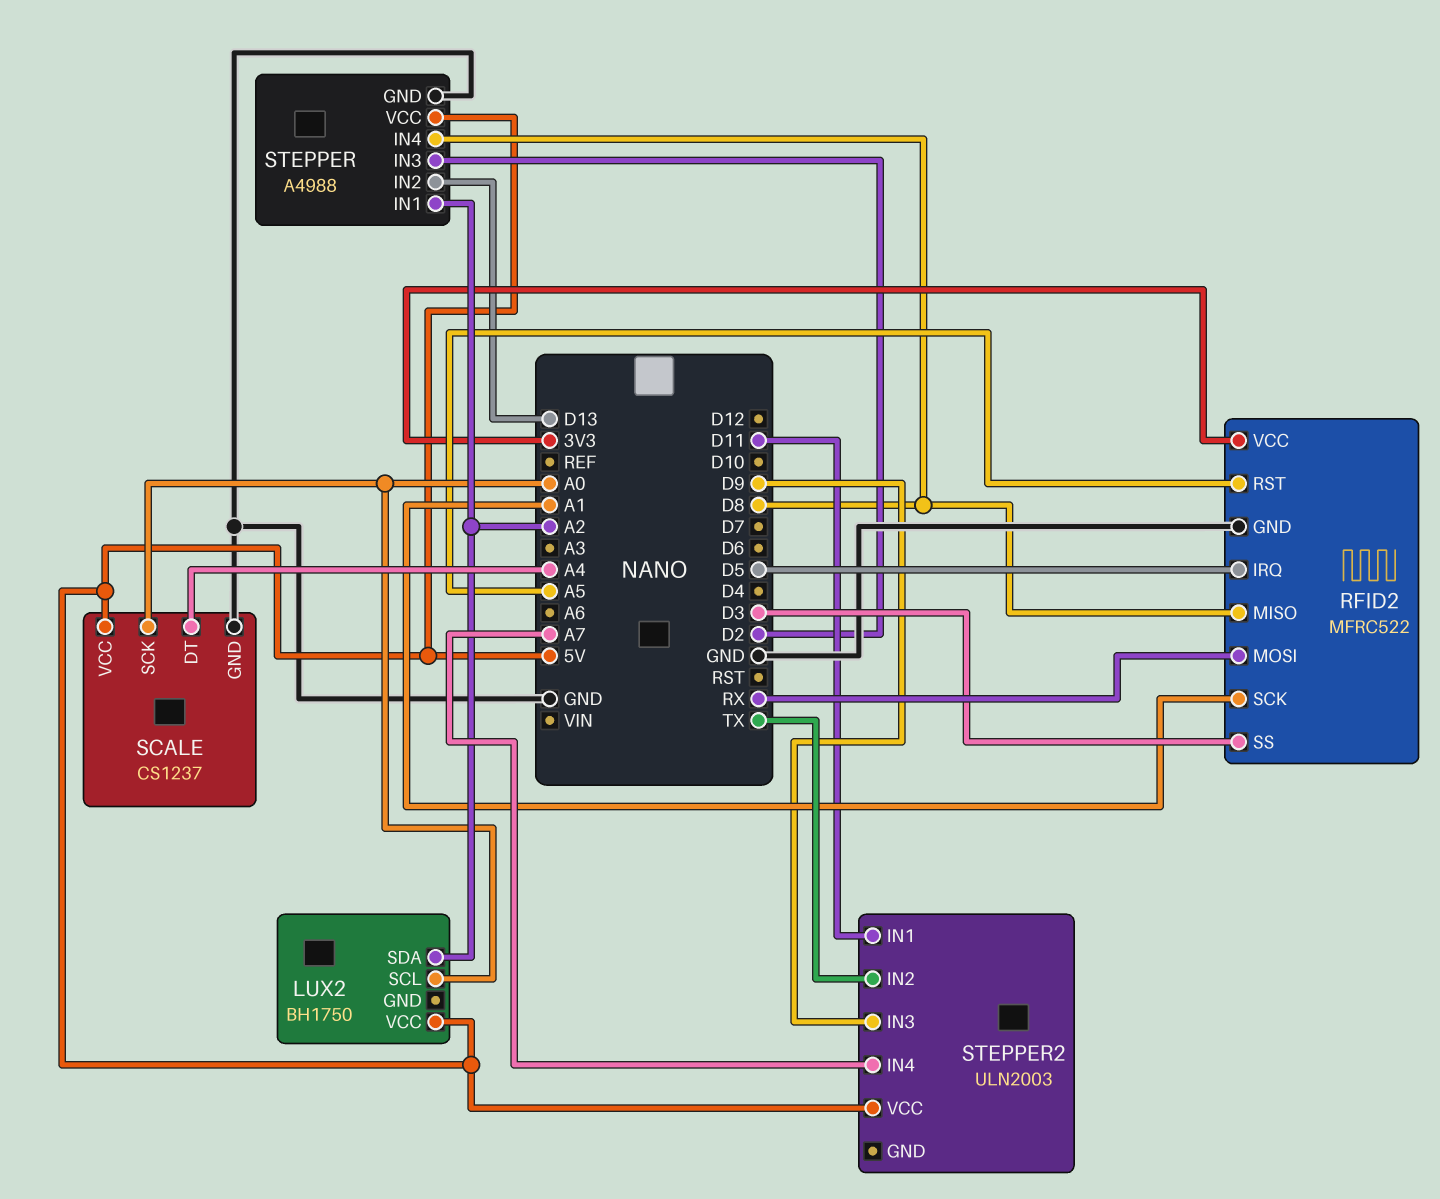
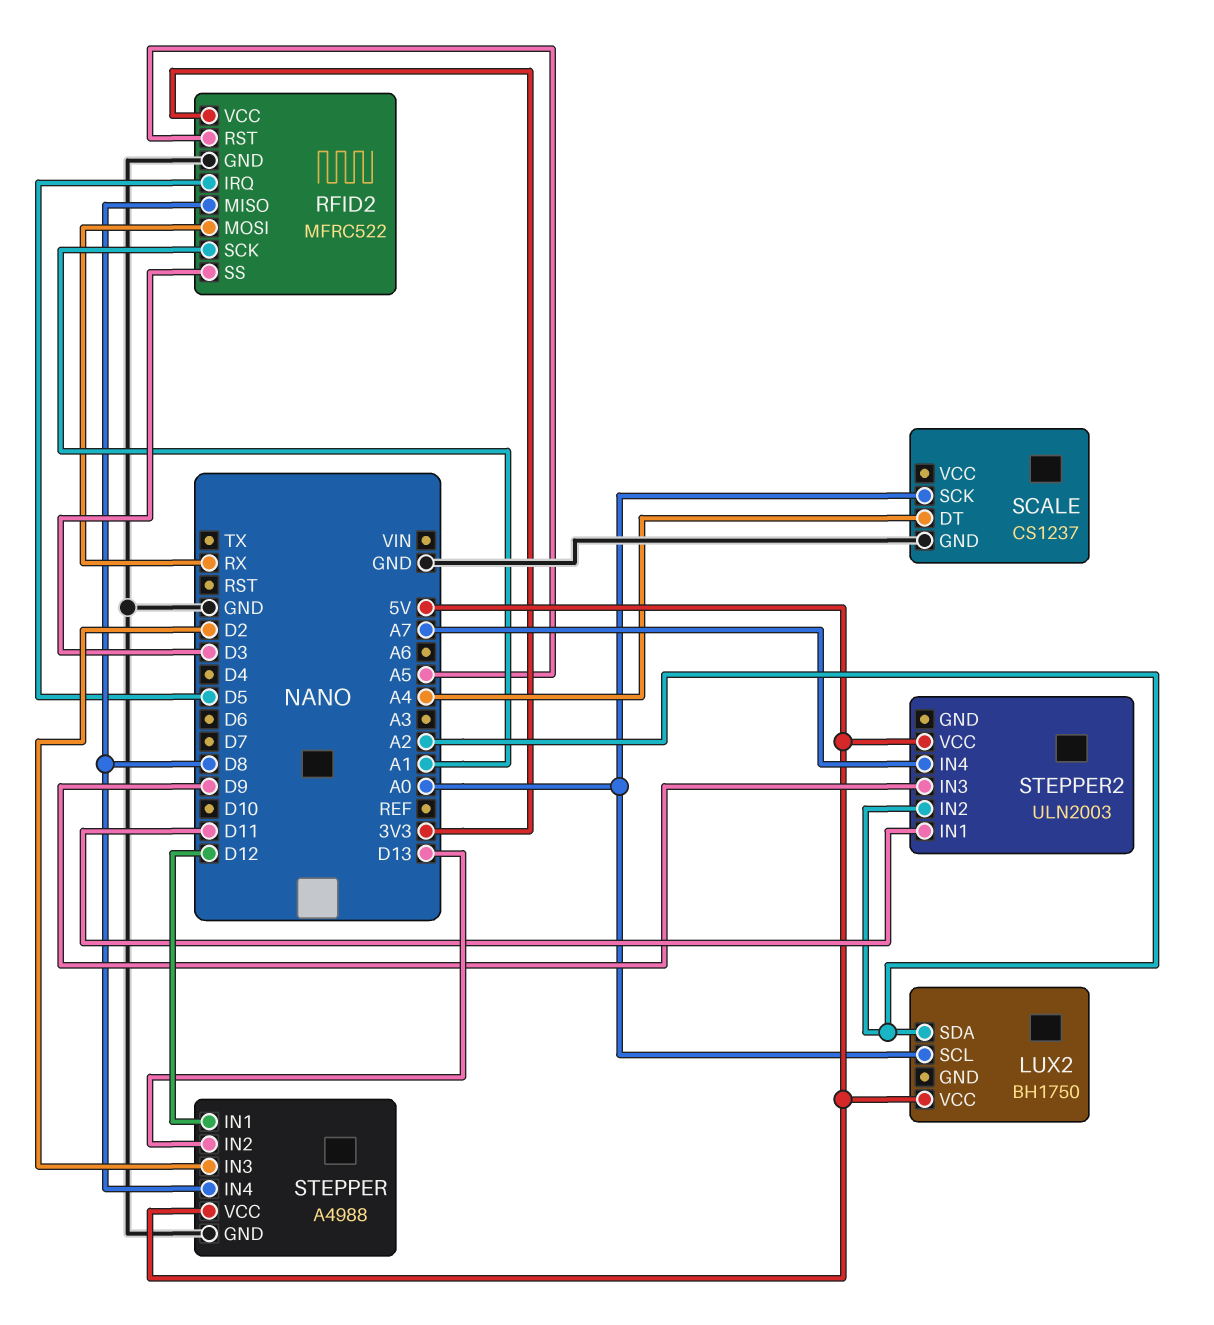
SCALE pin VCC: 5V -> none
STEPPER pin IN1: A2 -> D12
STEPPER2 pin IN2: TX -> A2

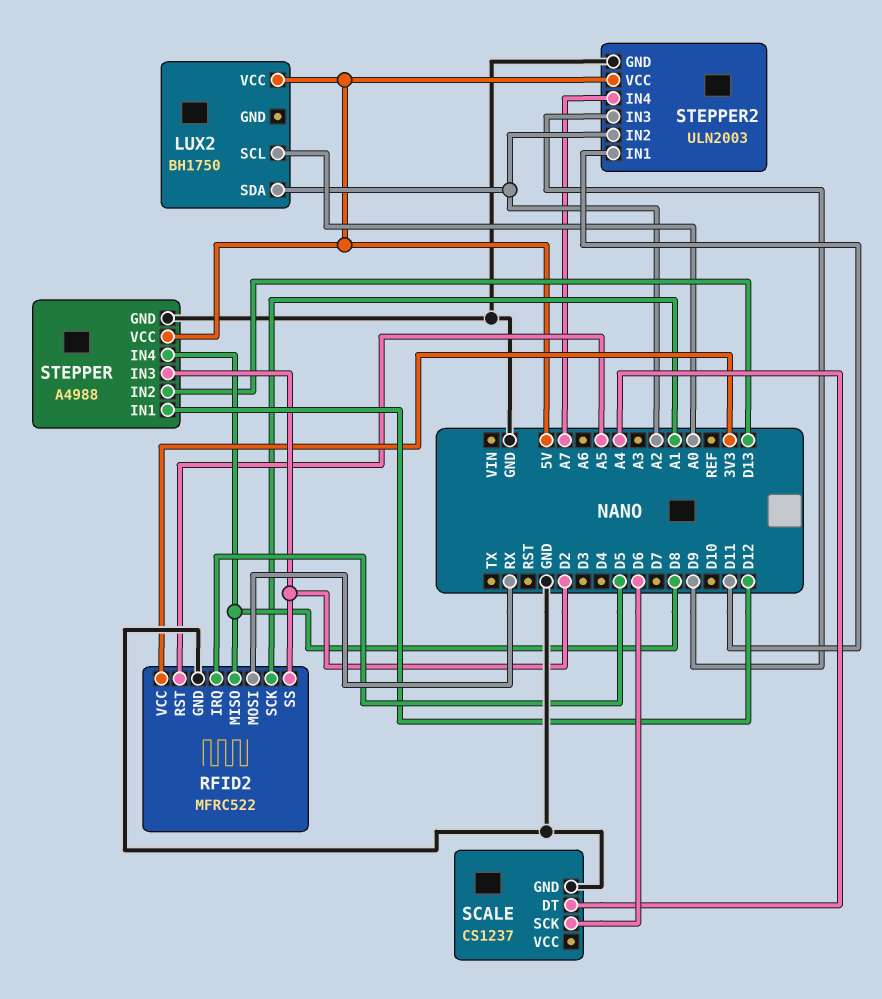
RFID2 pin SS: D3 -> D2
SCALE pin SCK: A0 -> D6
STEPPER2 pin GND: none -> GND

